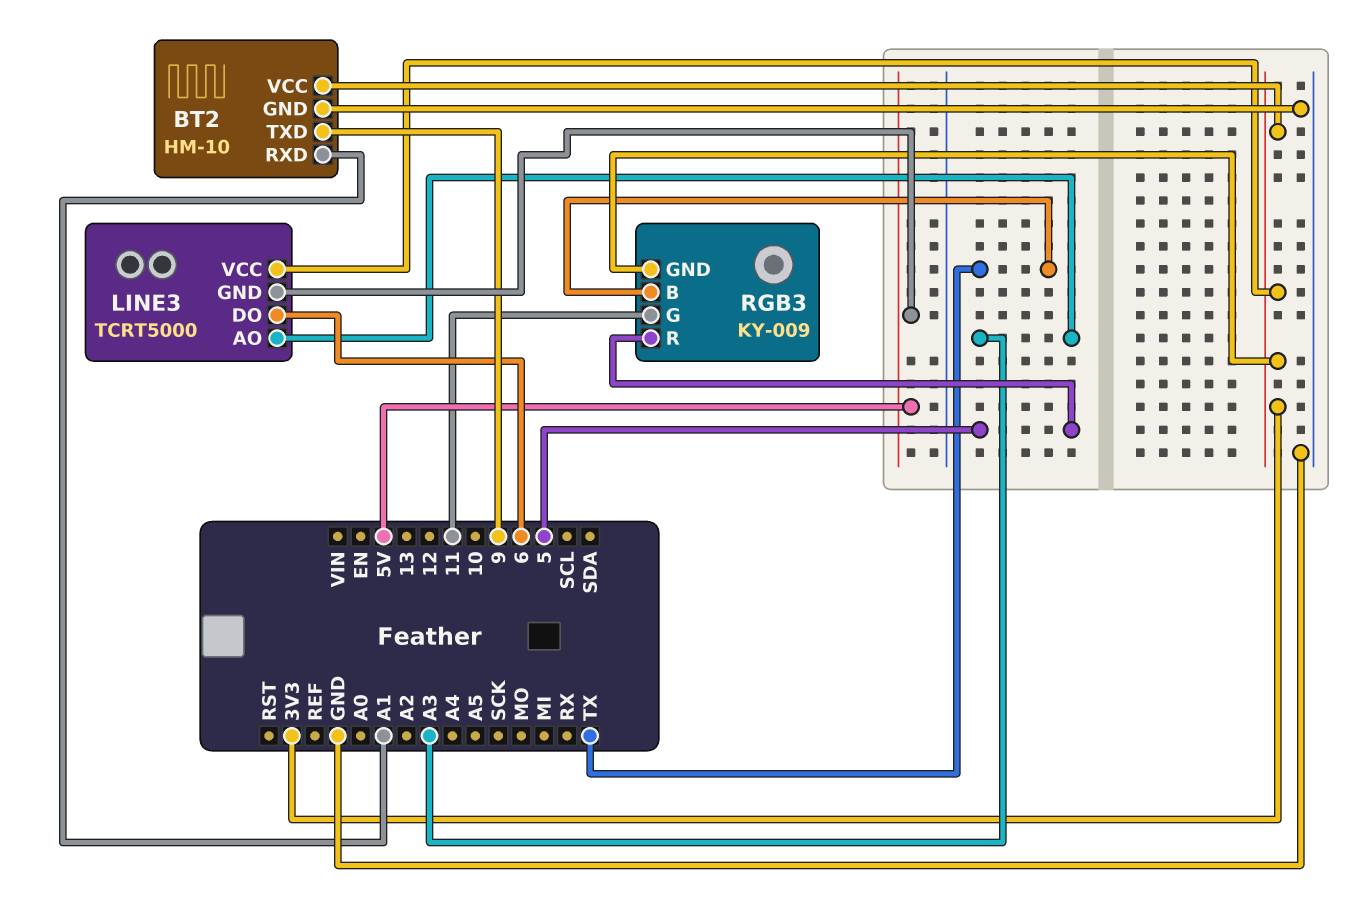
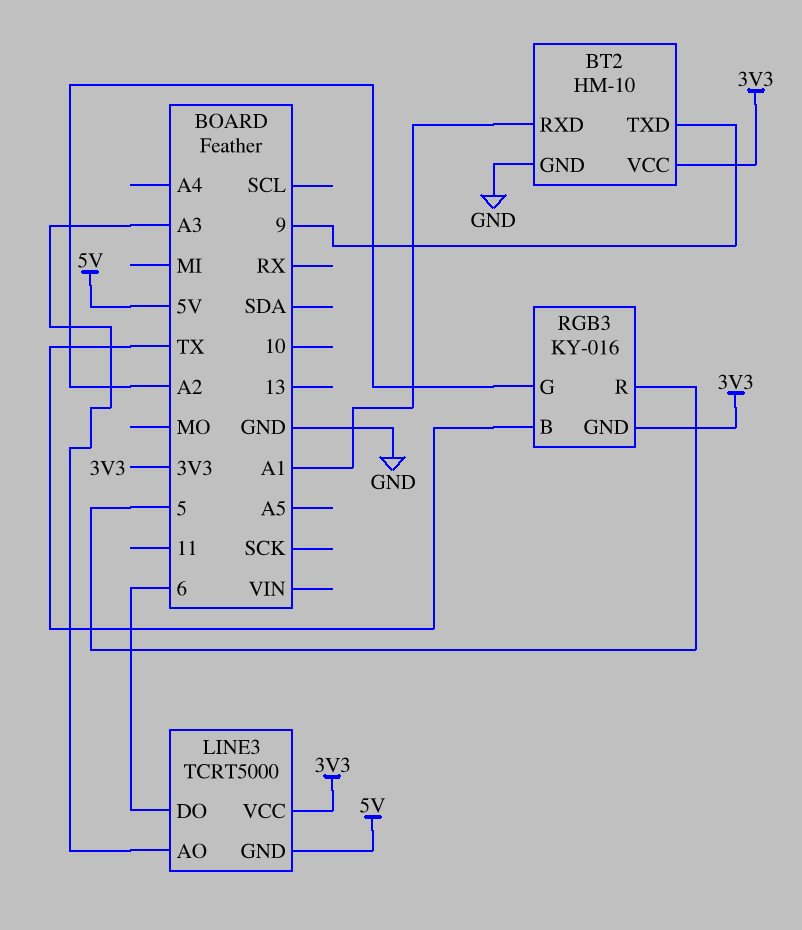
RGB3: KY-009 -> KY-016
RGB3 pin G: 11 -> A2

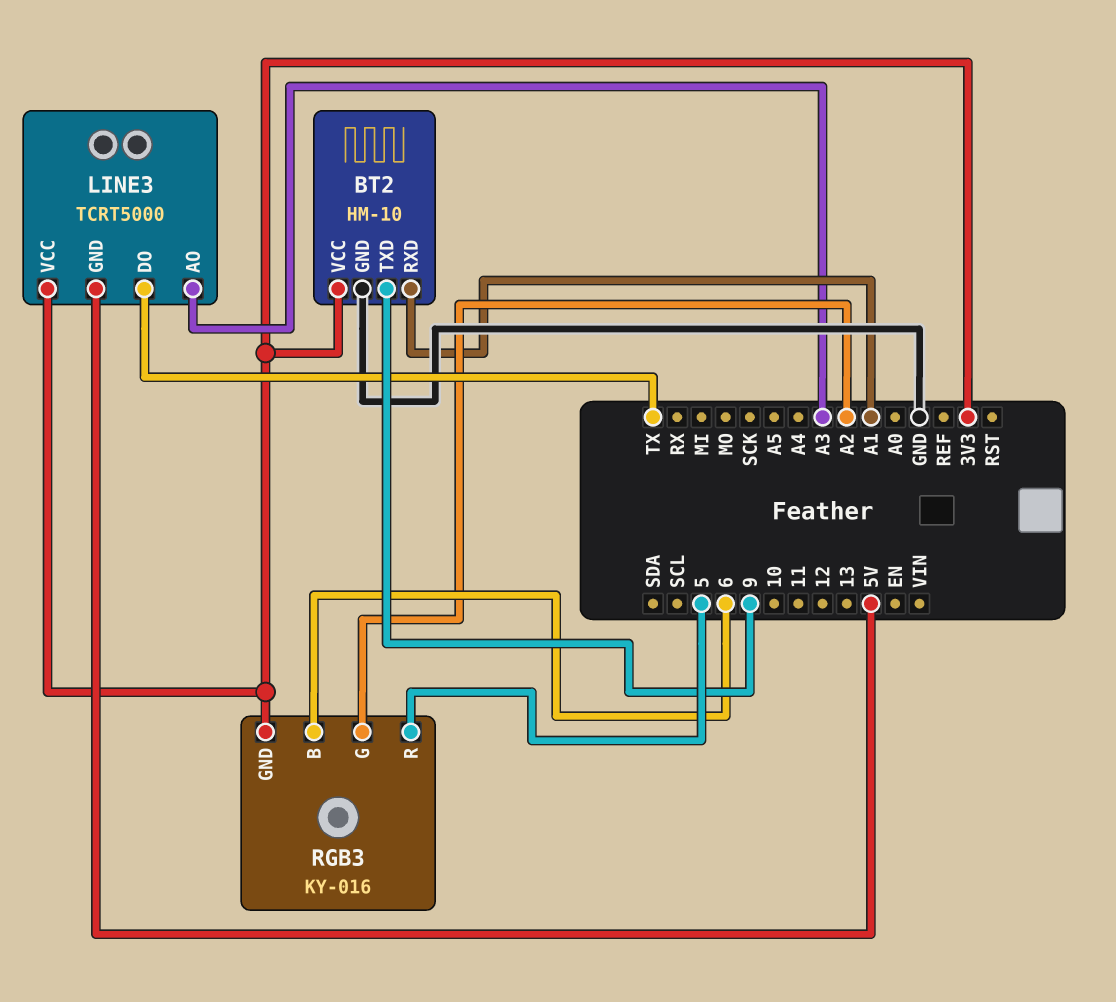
LINE3 pin DO: 6 -> TX
RGB3 pin B: TX -> 6

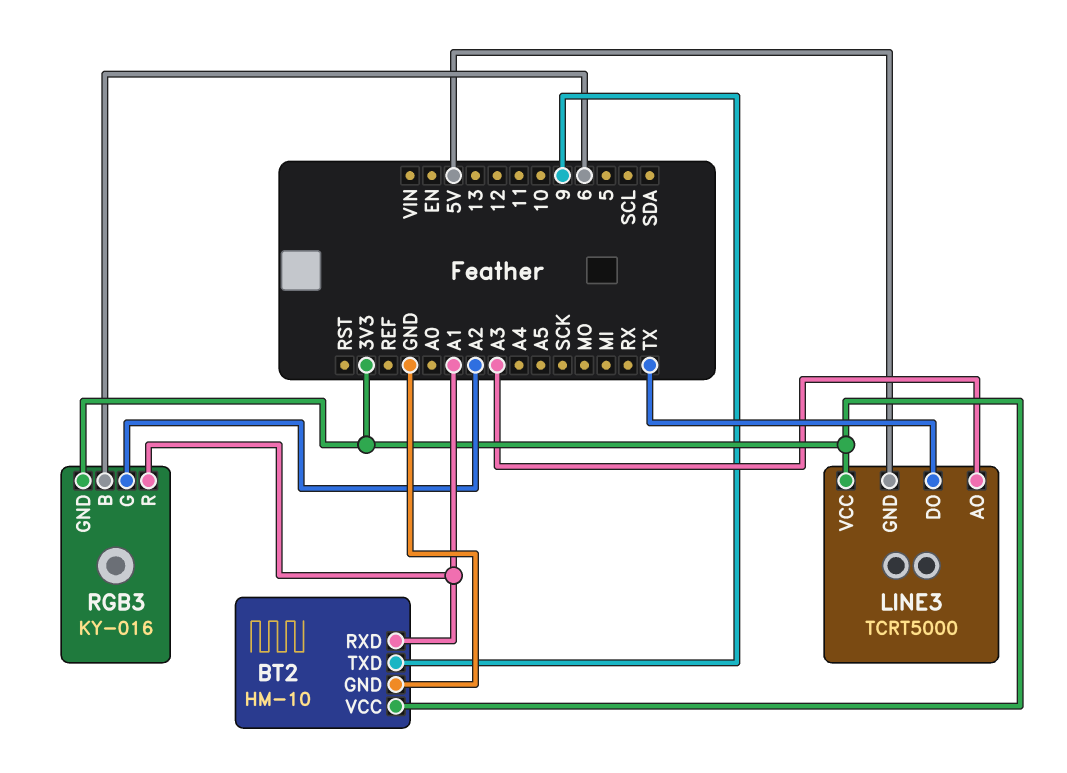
RGB3 pin R: 5 -> A1

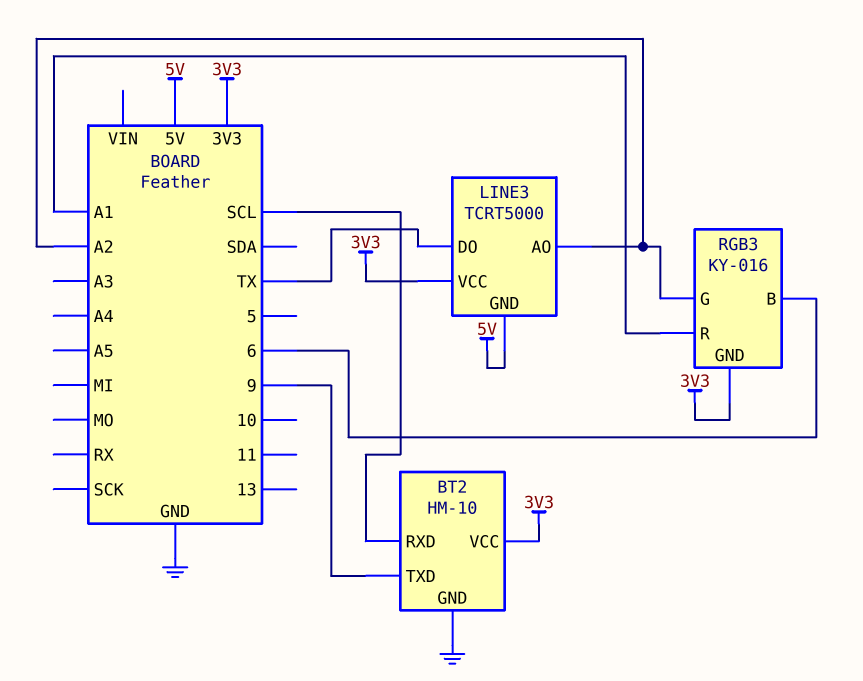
BT2 pin RXD: A1 -> SCL
LINE3 pin AO: A3 -> A2

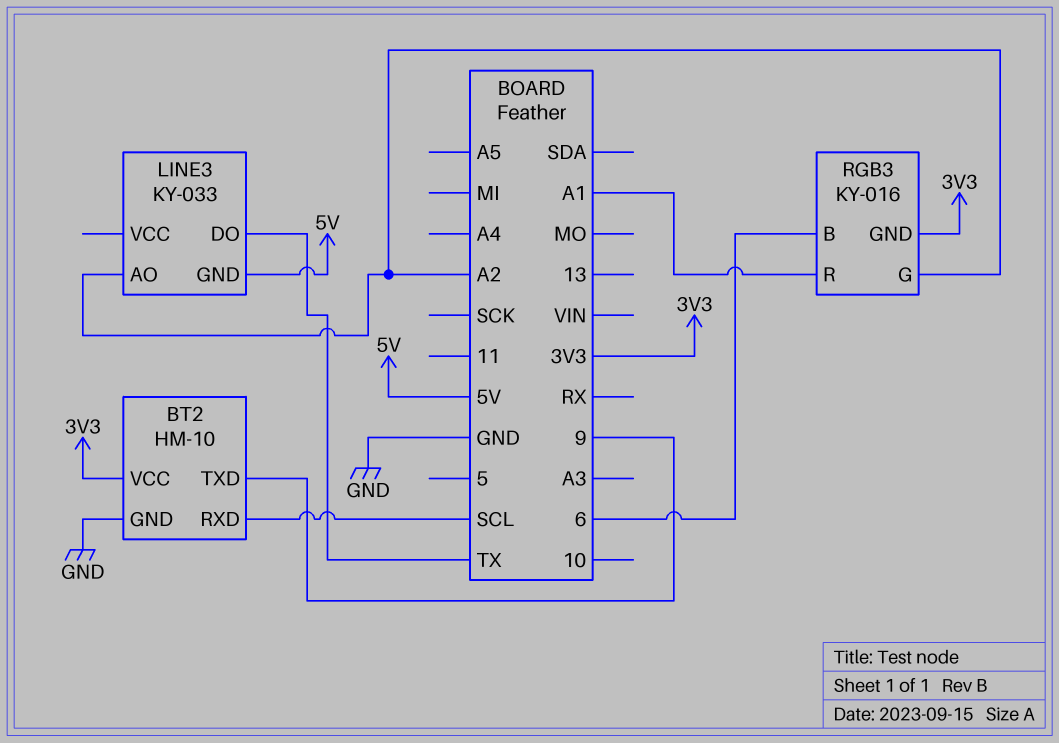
LINE3: TCRT5000 -> KY-033
LINE3 pin VCC: 3V3 -> none

